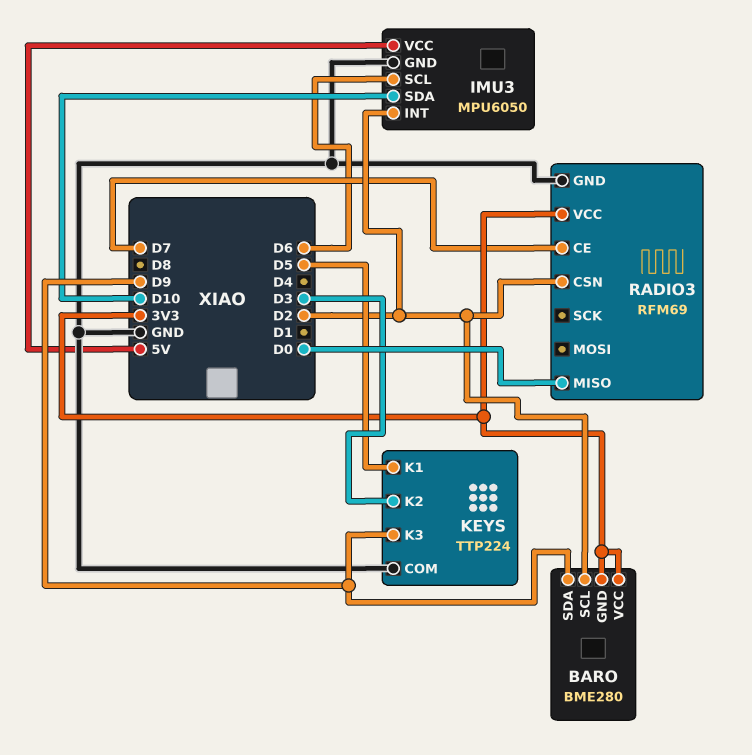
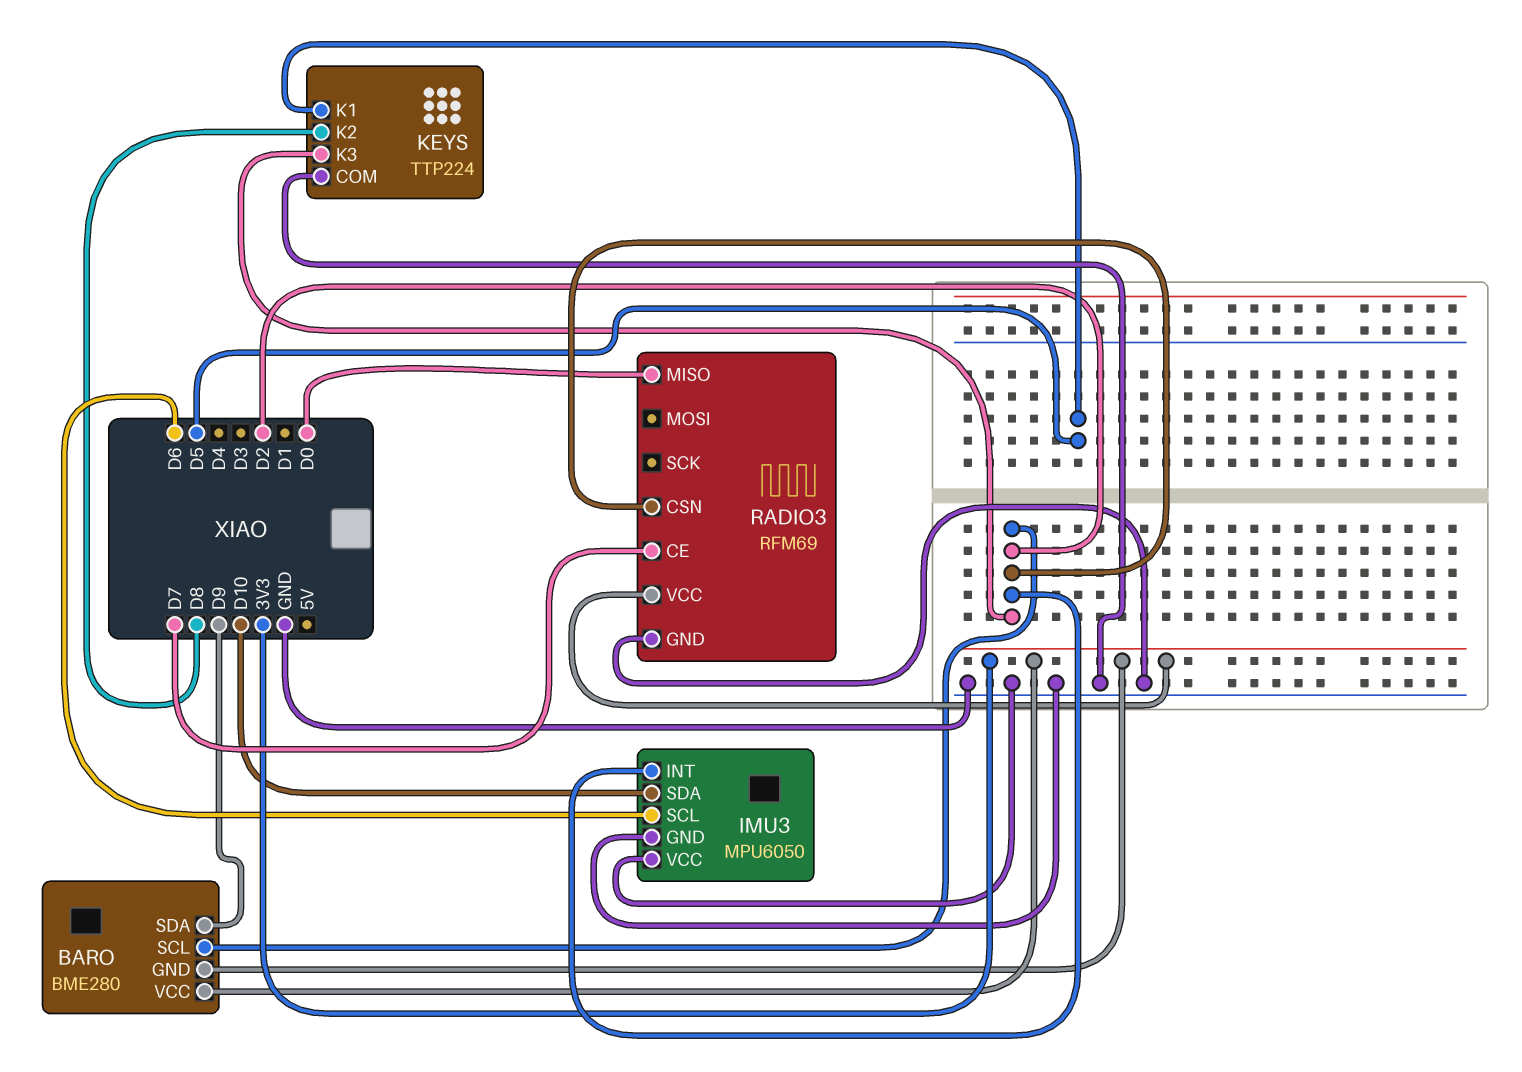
IMU3 pin VCC: 5V -> GND
KEYS pin K2: D3 -> D8
KEYS pin K3: D9 -> D2

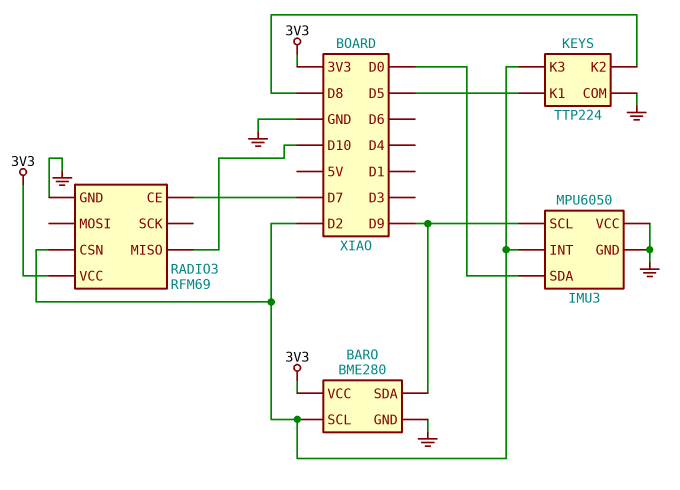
BARO pin GND: 3V3 -> GND
IMU3 pin SCL: D6 -> D9
IMU3 pin SDA: D10 -> D0
RADIO3 pin MISO: D0 -> D10

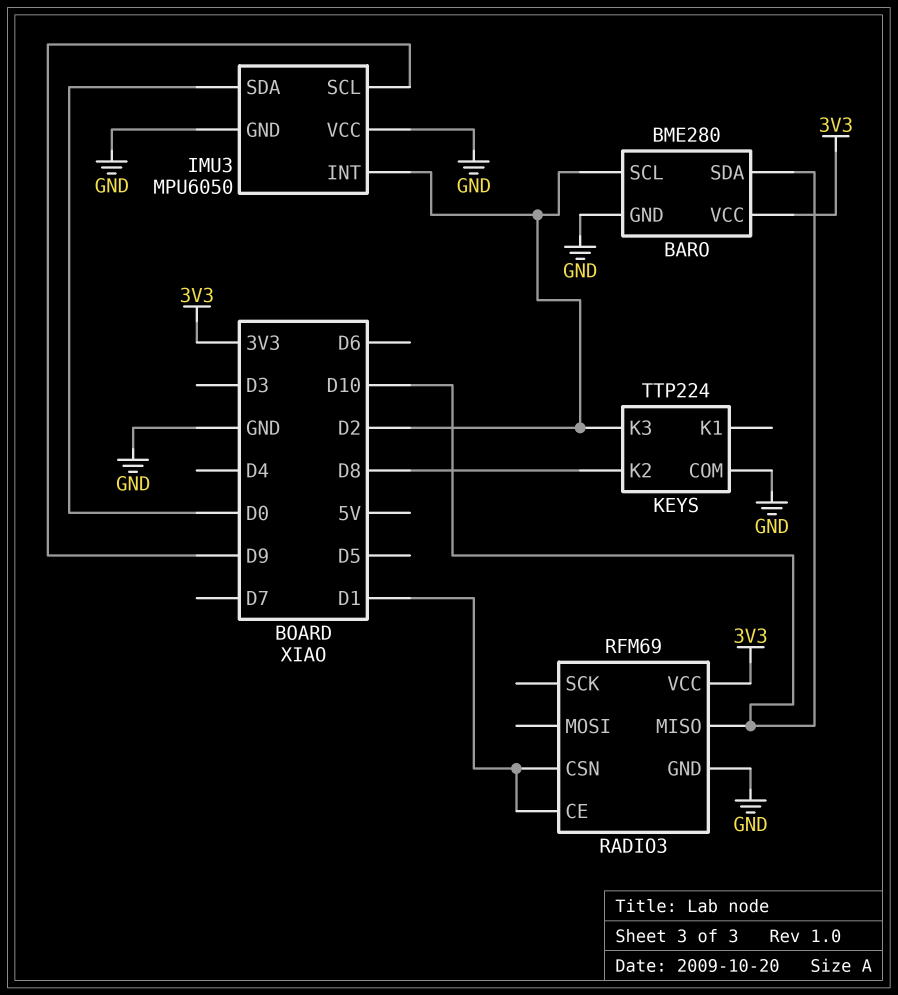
BARO pin SDA: D9 -> D10
KEYS pin K1: D5 -> none
RADIO3 pin CE: D7 -> D1
RADIO3 pin CSN: D2 -> D1

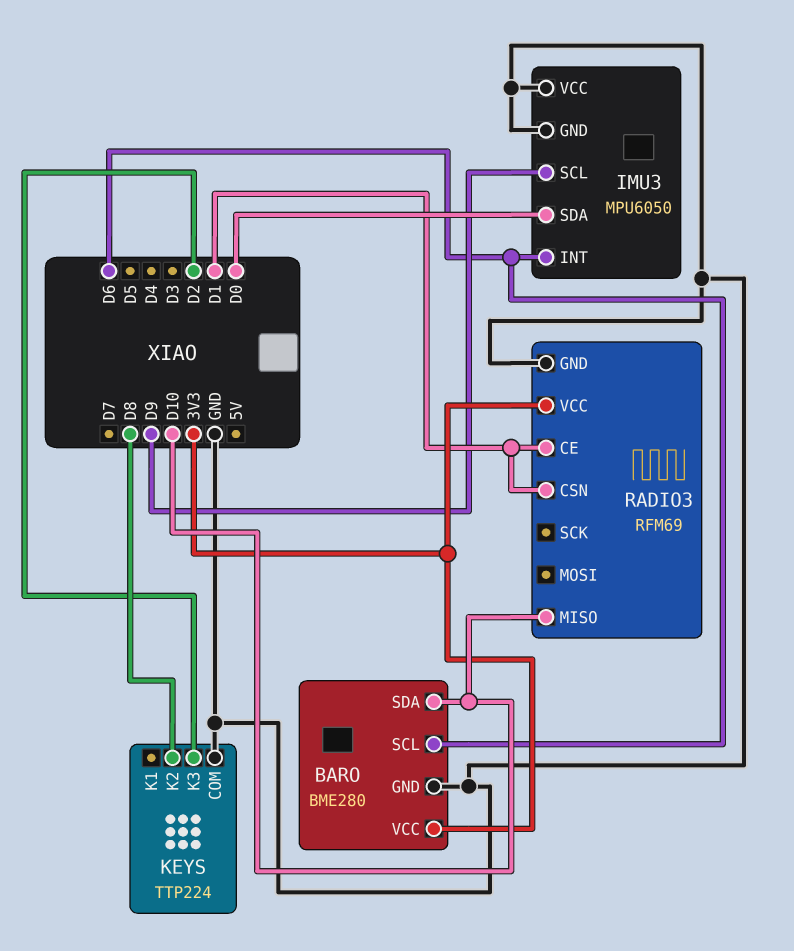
BARO pin SCL: D2 -> D6
IMU3 pin INT: D2 -> D6

